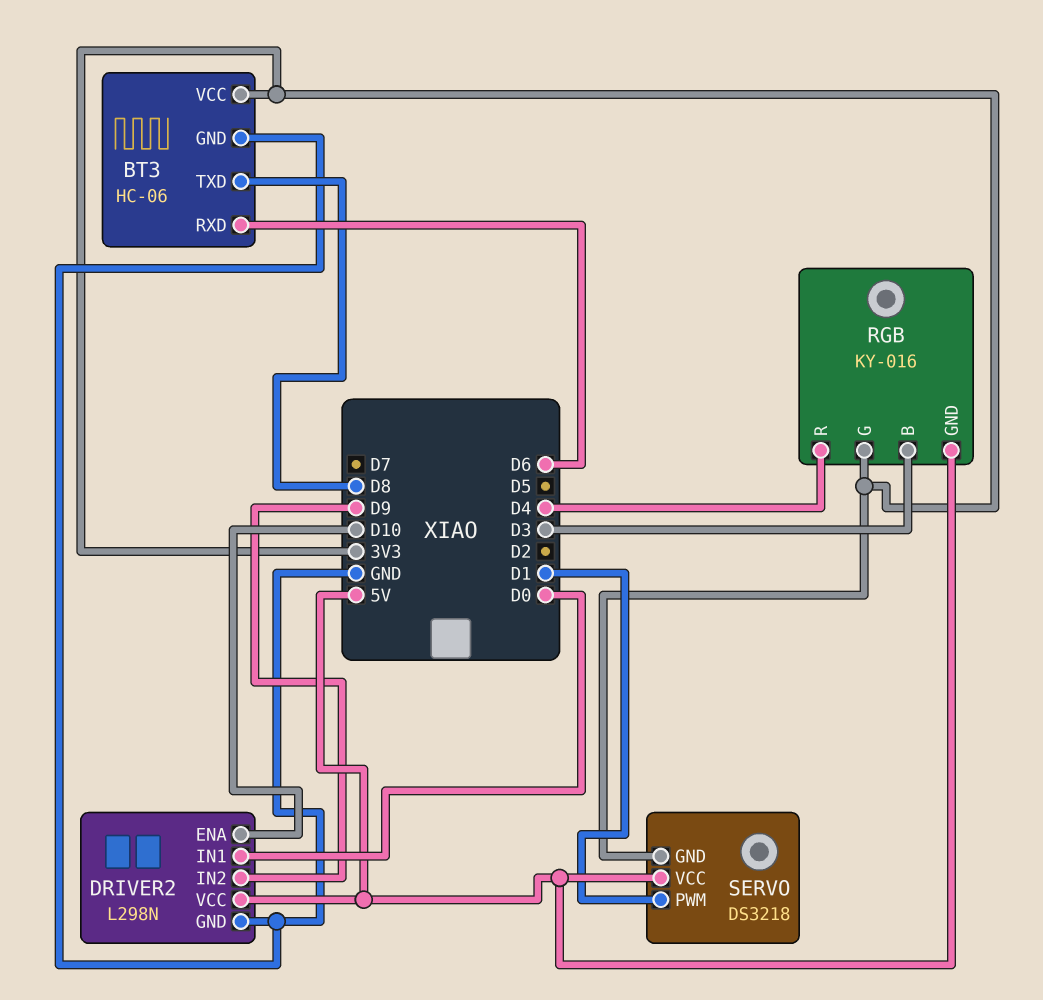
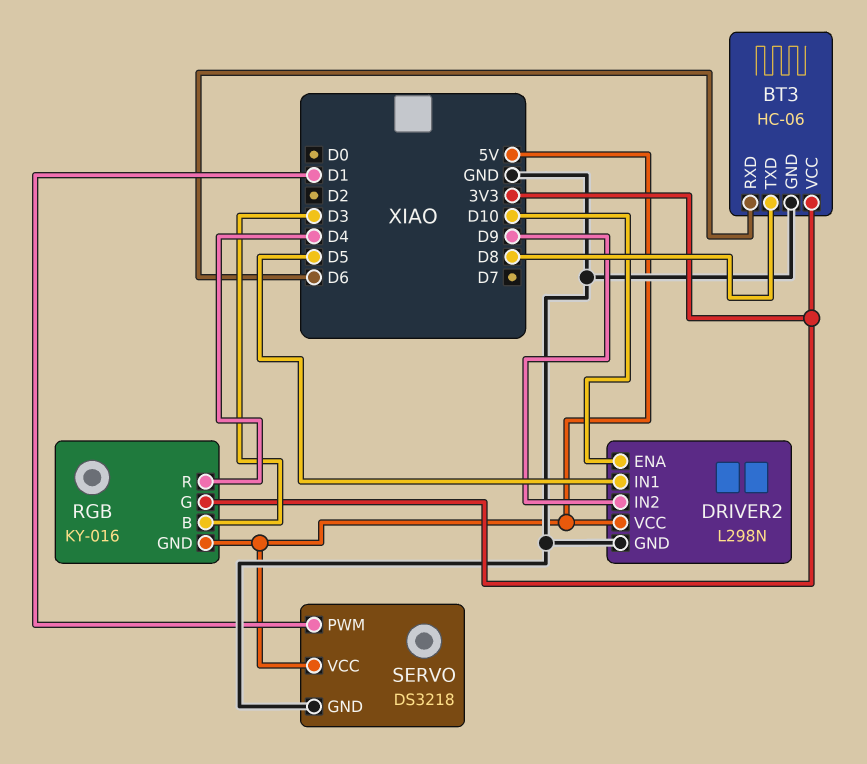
DRIVER2 pin IN1: D0 -> D5
SERVO pin GND: 3V3 -> GND

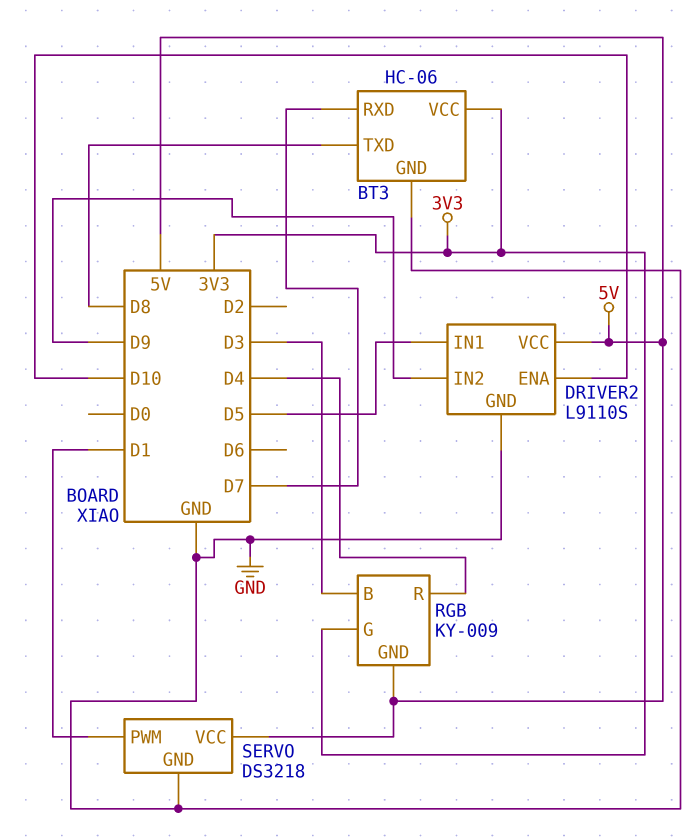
BT3 pin RXD: D6 -> D7
DRIVER2: L298N -> L9110S
RGB: KY-016 -> KY-009

